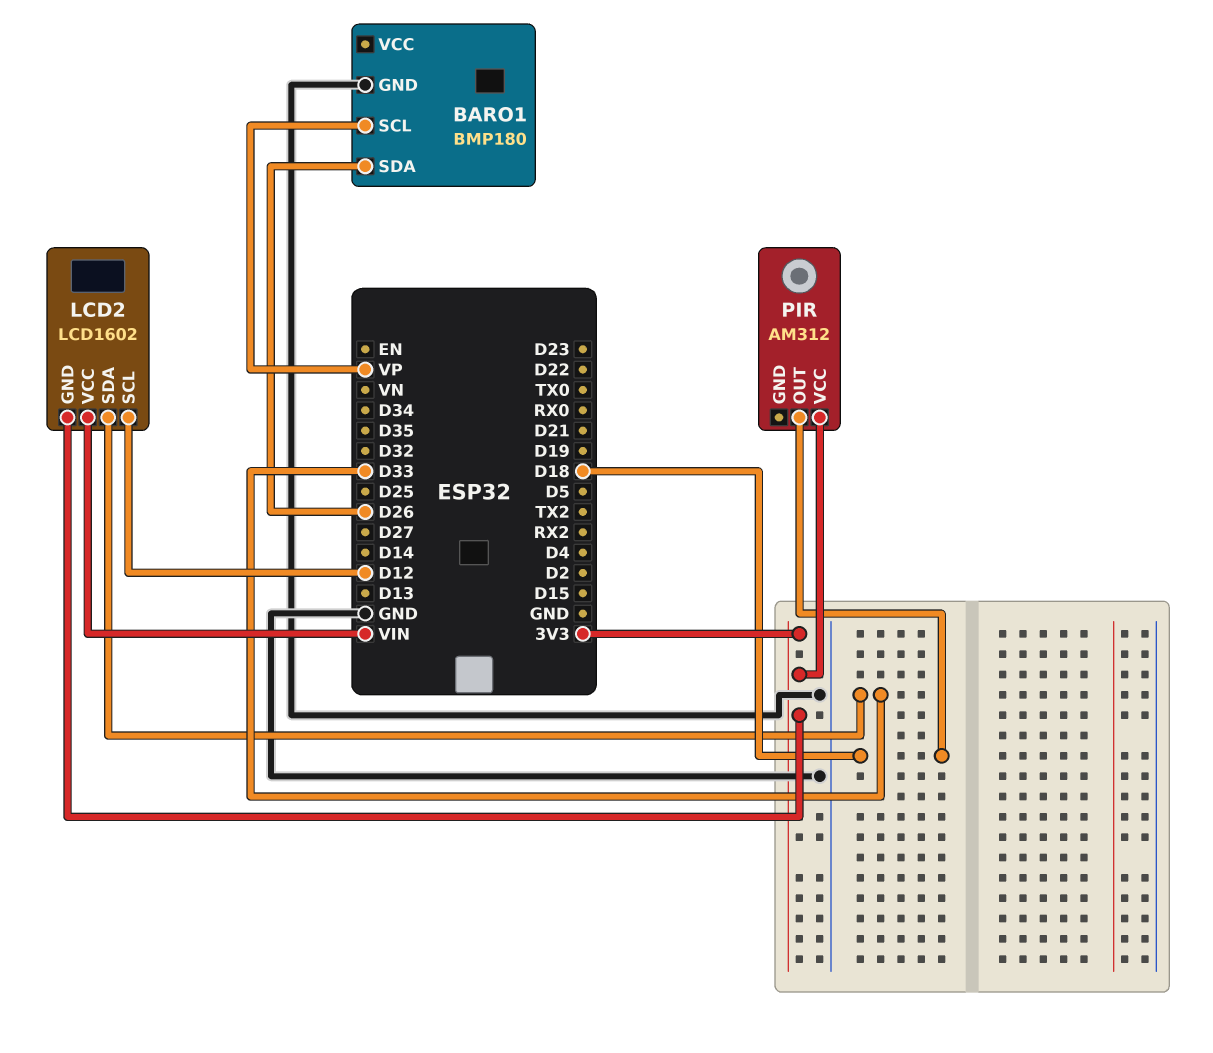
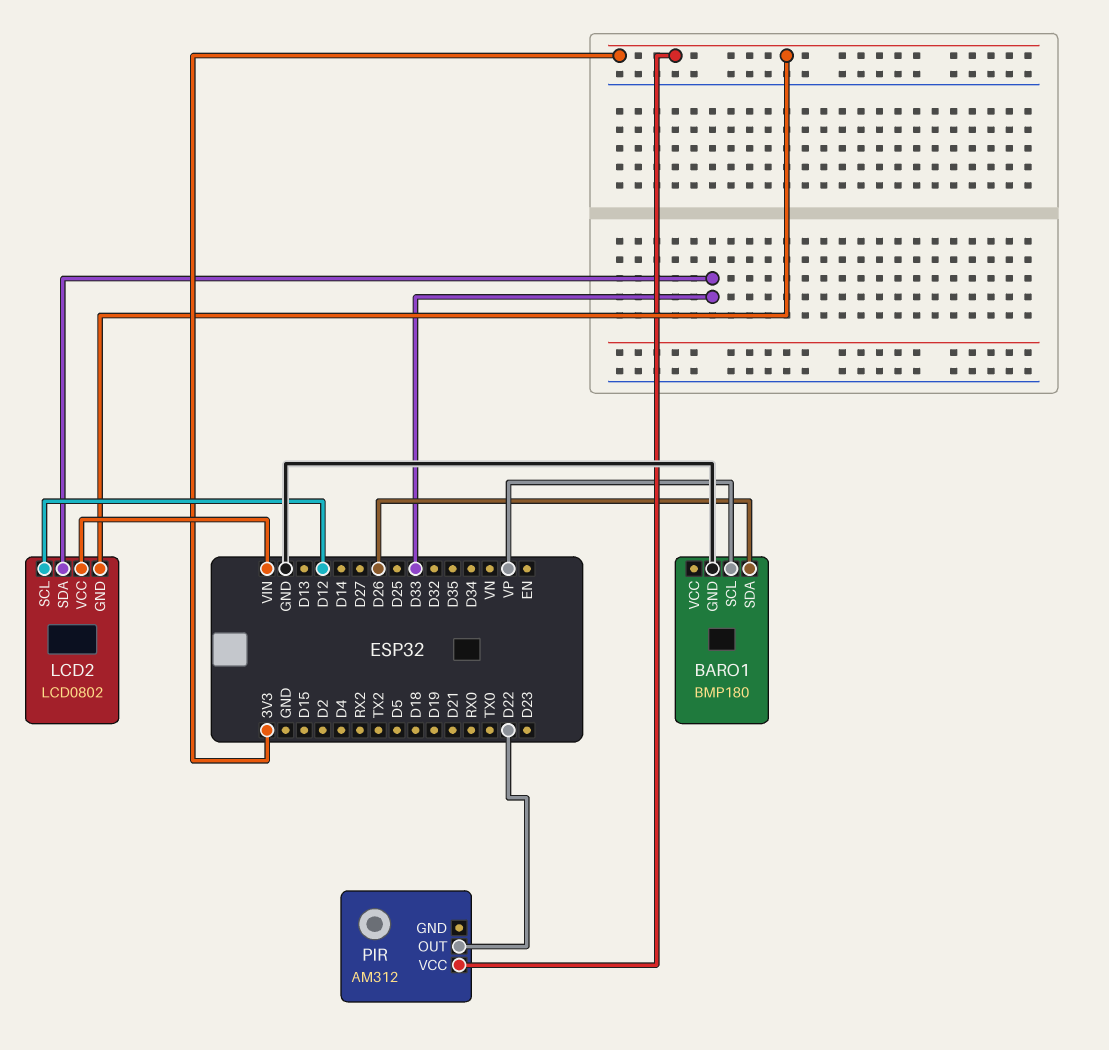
LCD2: LCD1602 -> LCD0802
PIR pin OUT: D18 -> D22

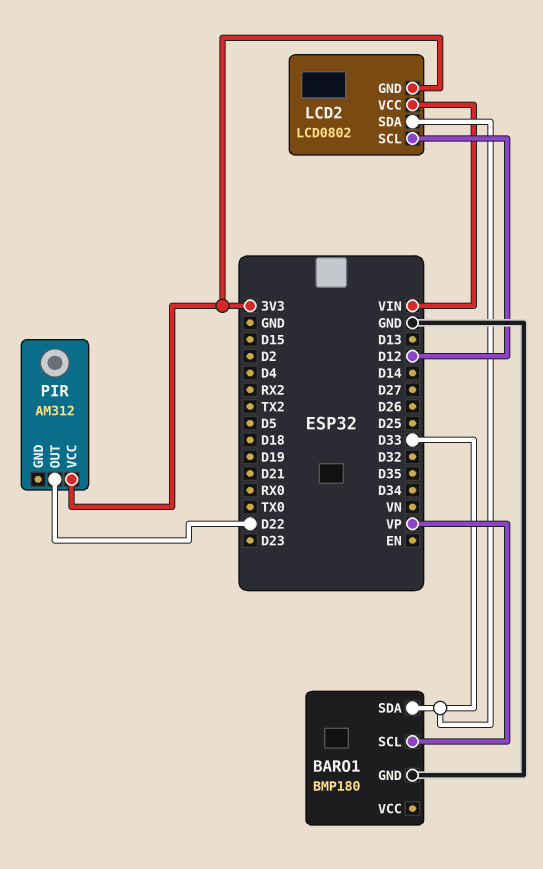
BARO1 pin SDA: D26 -> D33

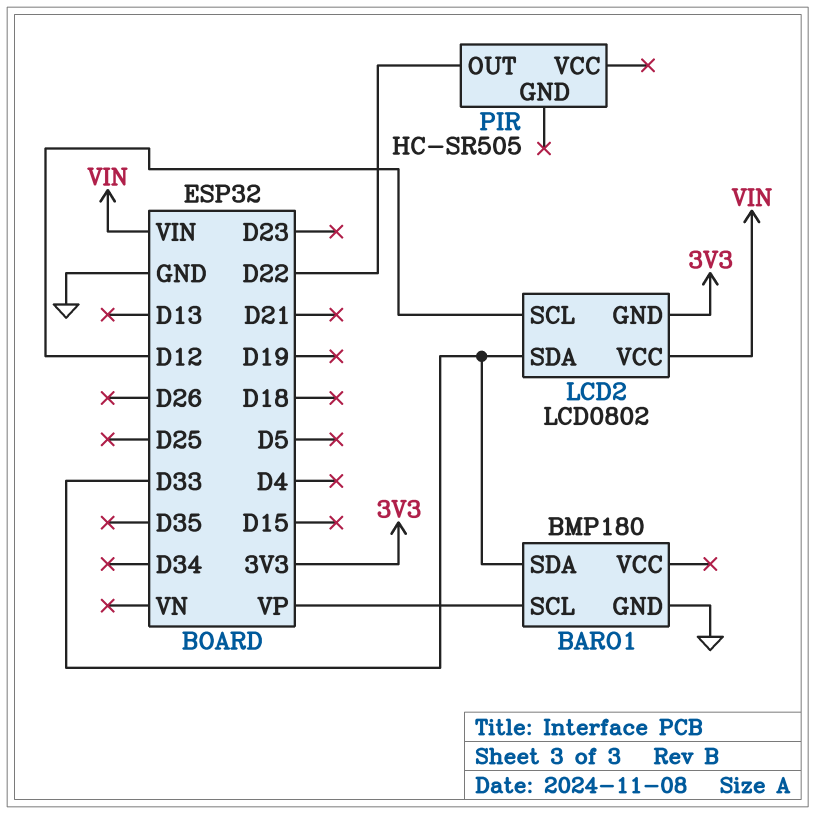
PIR: AM312 -> HC-SR505
PIR pin VCC: 3V3 -> none

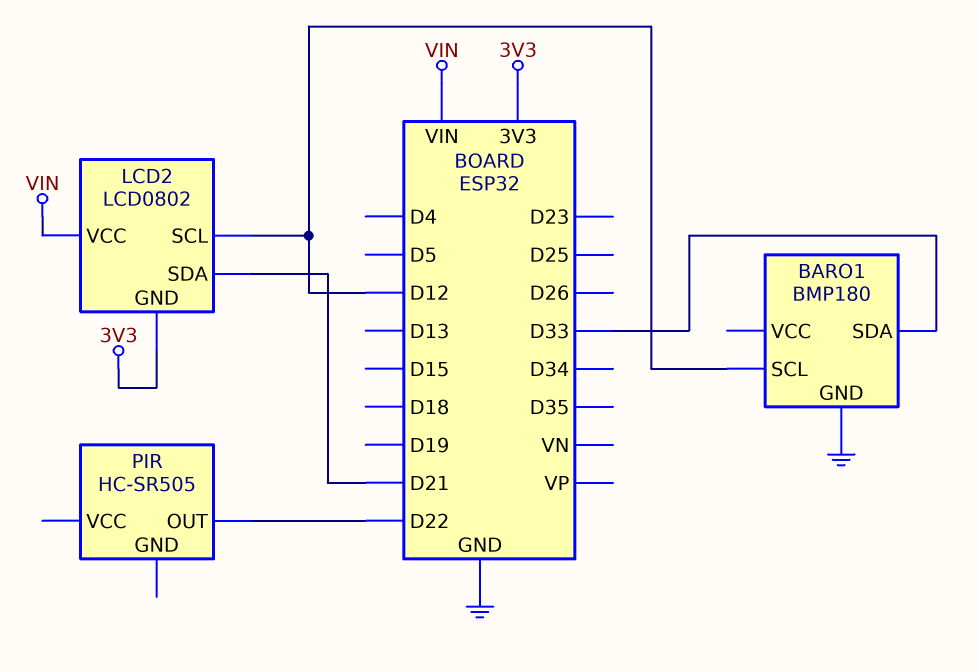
BARO1 pin SCL: VP -> D12
LCD2 pin SDA: D33 -> D21

